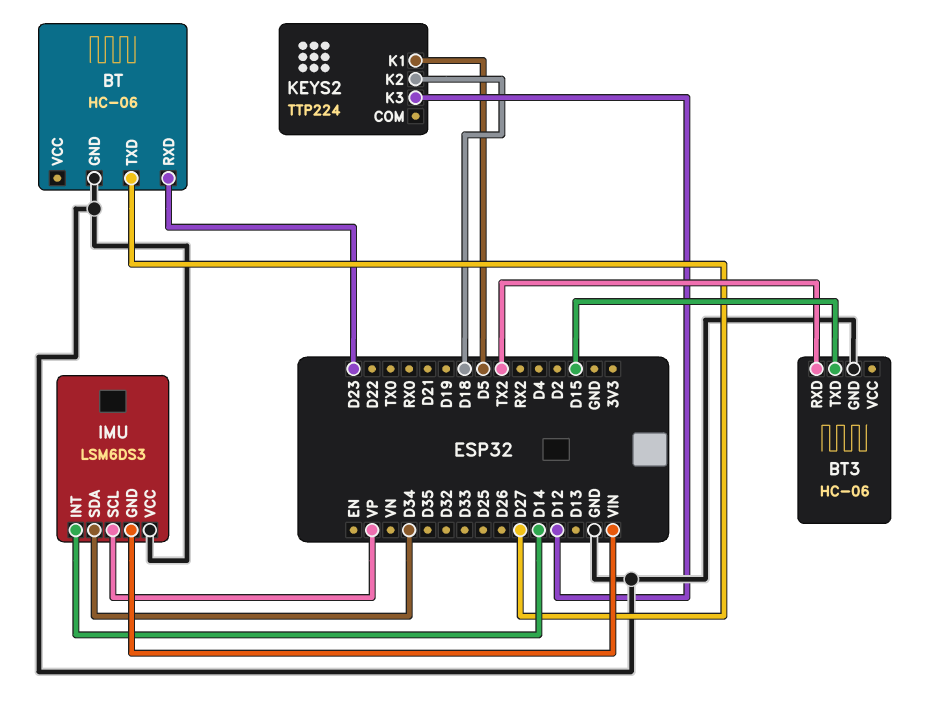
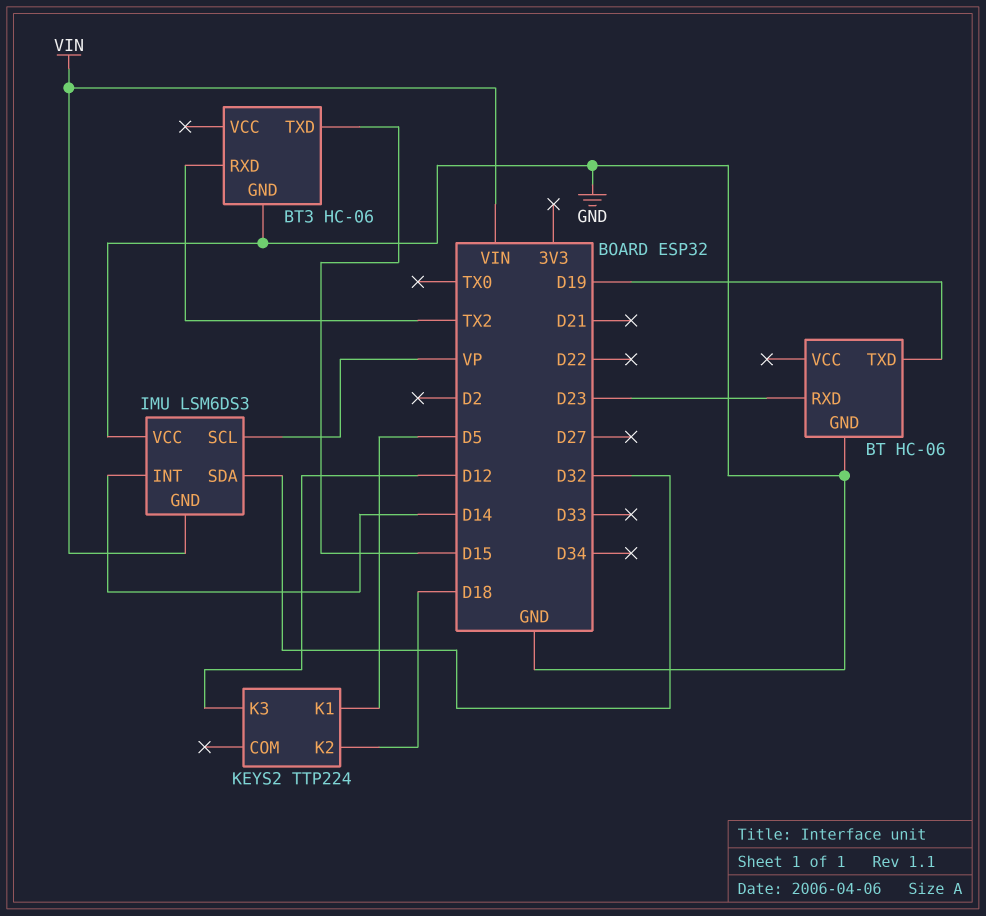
BT pin TXD: D27 -> D19
IMU pin SDA: D34 -> D32

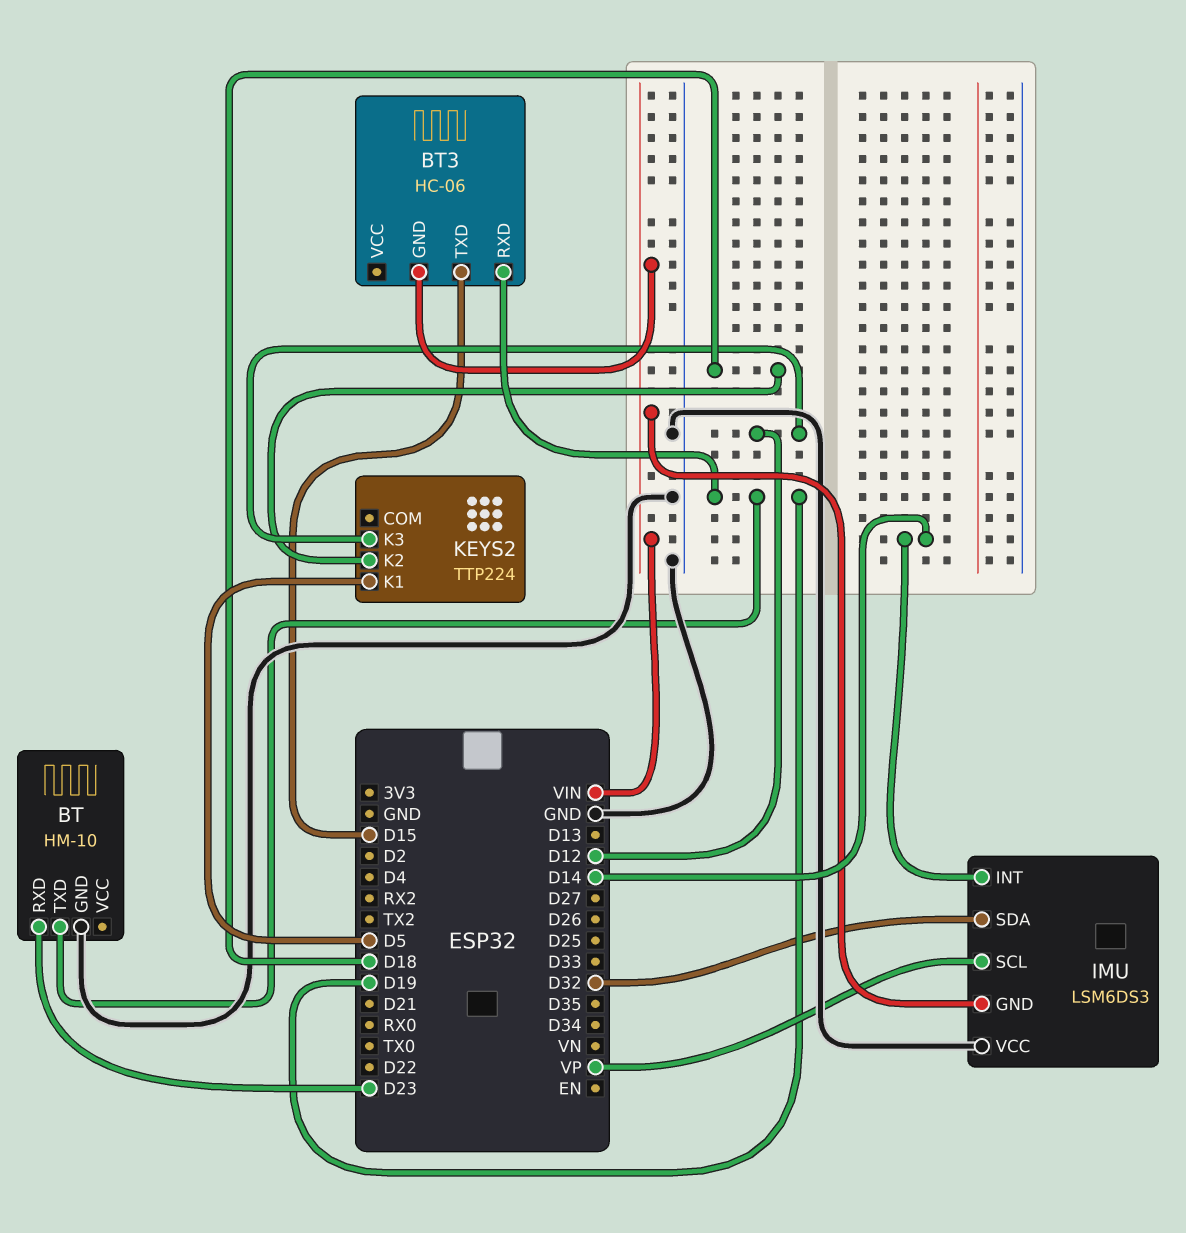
BT: HC-06 -> HM-10
BT3 pin GND: GND -> VIN
BT3 pin RXD: TX2 -> D19

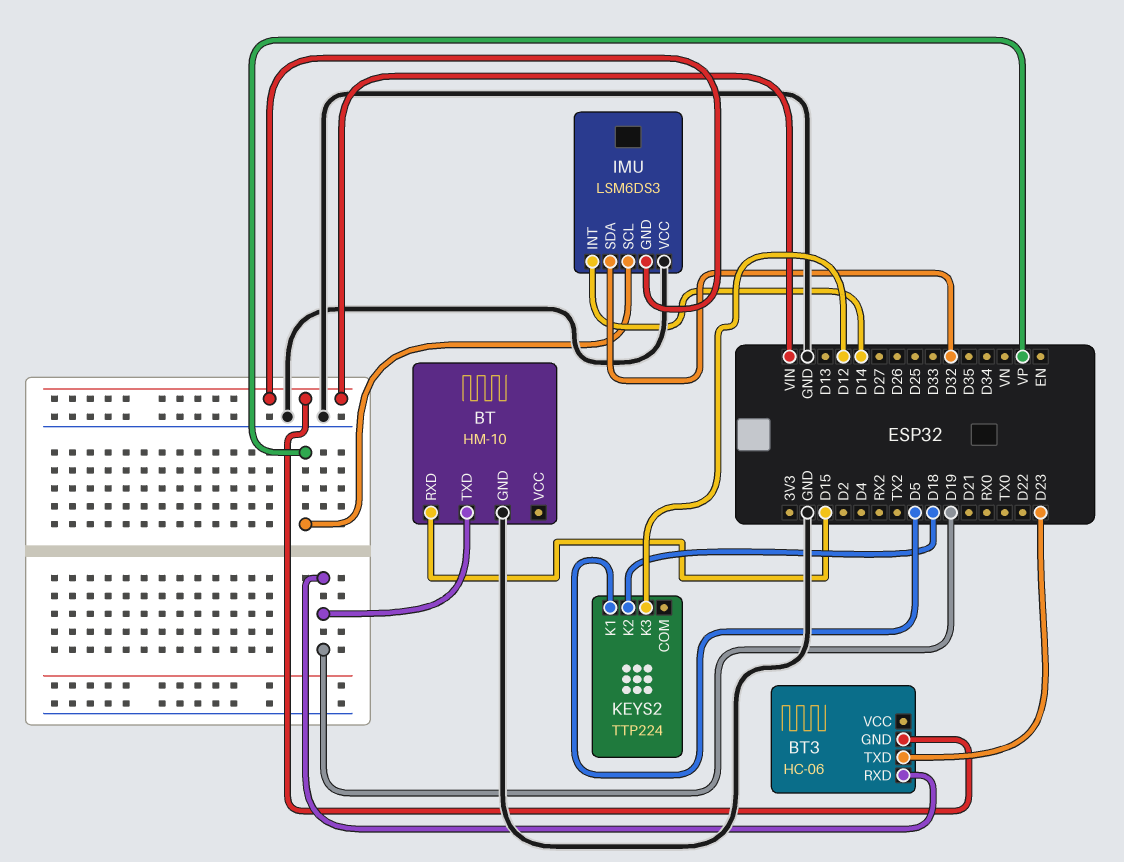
BT pin RXD: D23 -> D15
BT3 pin TXD: D15 -> D23

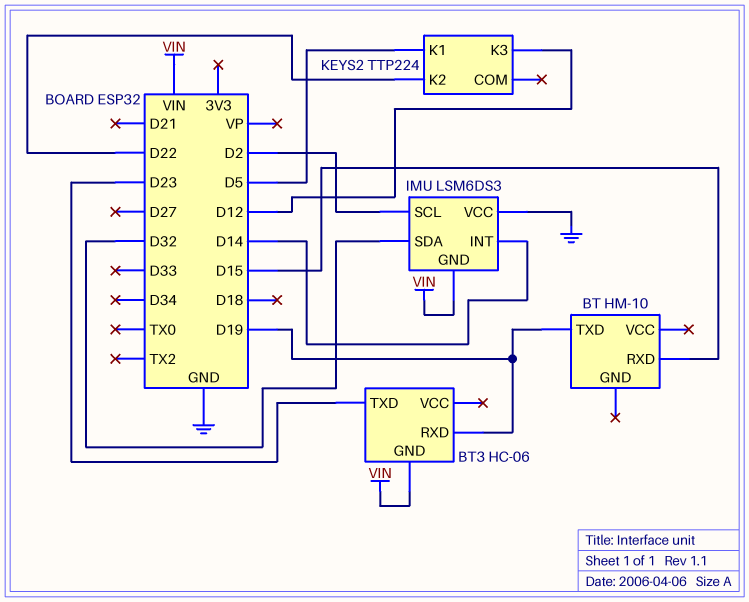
BT pin GND: GND -> none
IMU pin SCL: VP -> D2
KEYS2 pin K2: D18 -> D22

